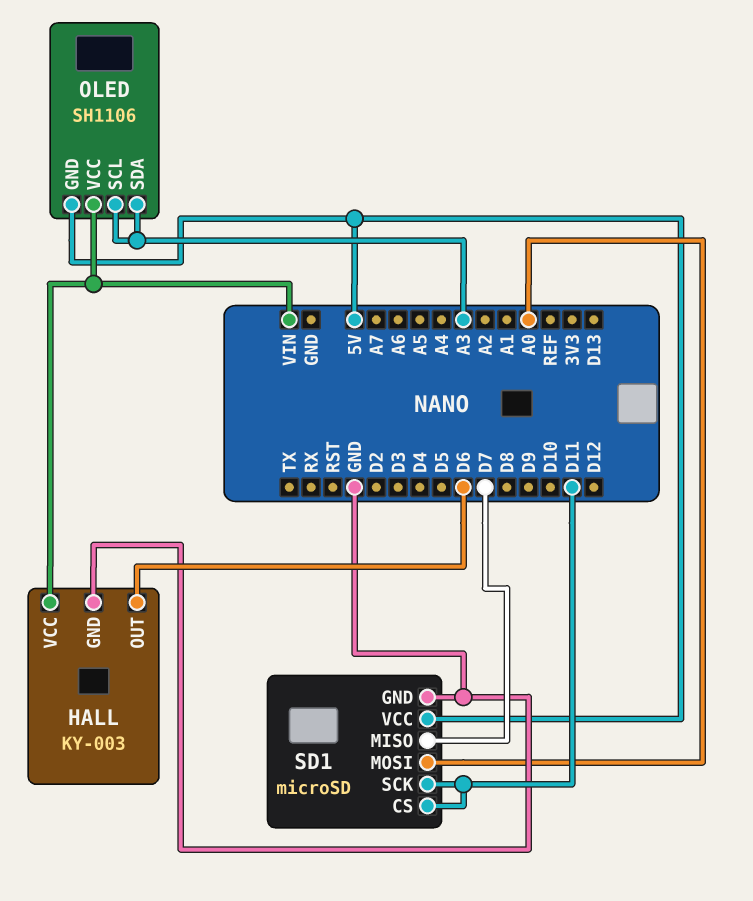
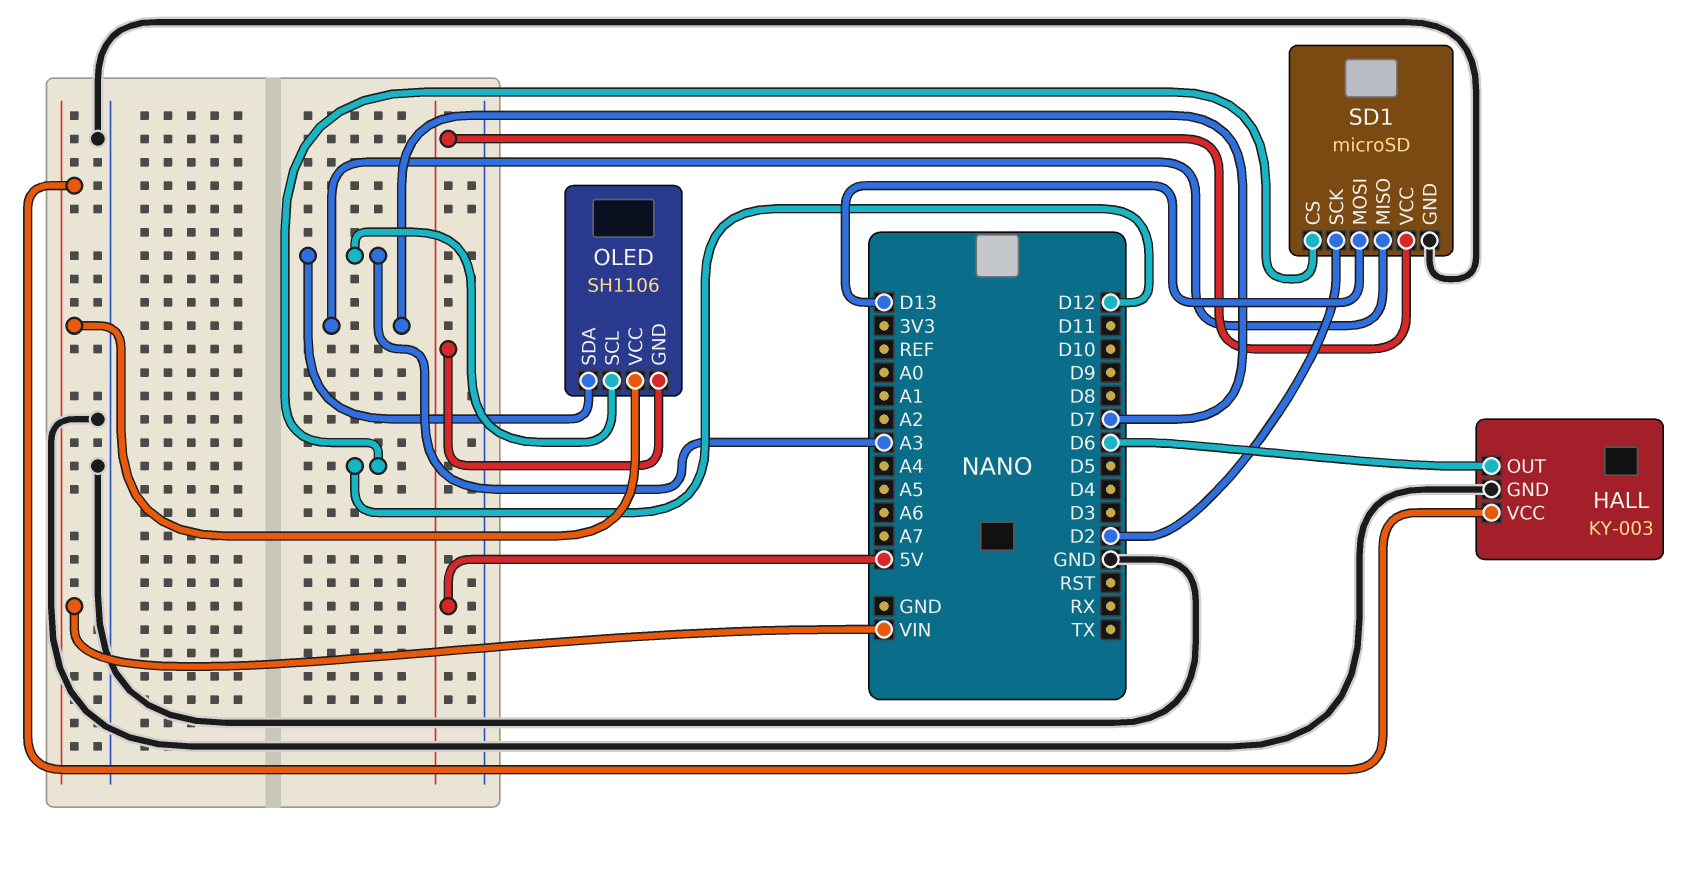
SD1 pin CS: D11 -> D12
SD1 pin MOSI: A0 -> D13
SD1 pin SCK: D11 -> D2

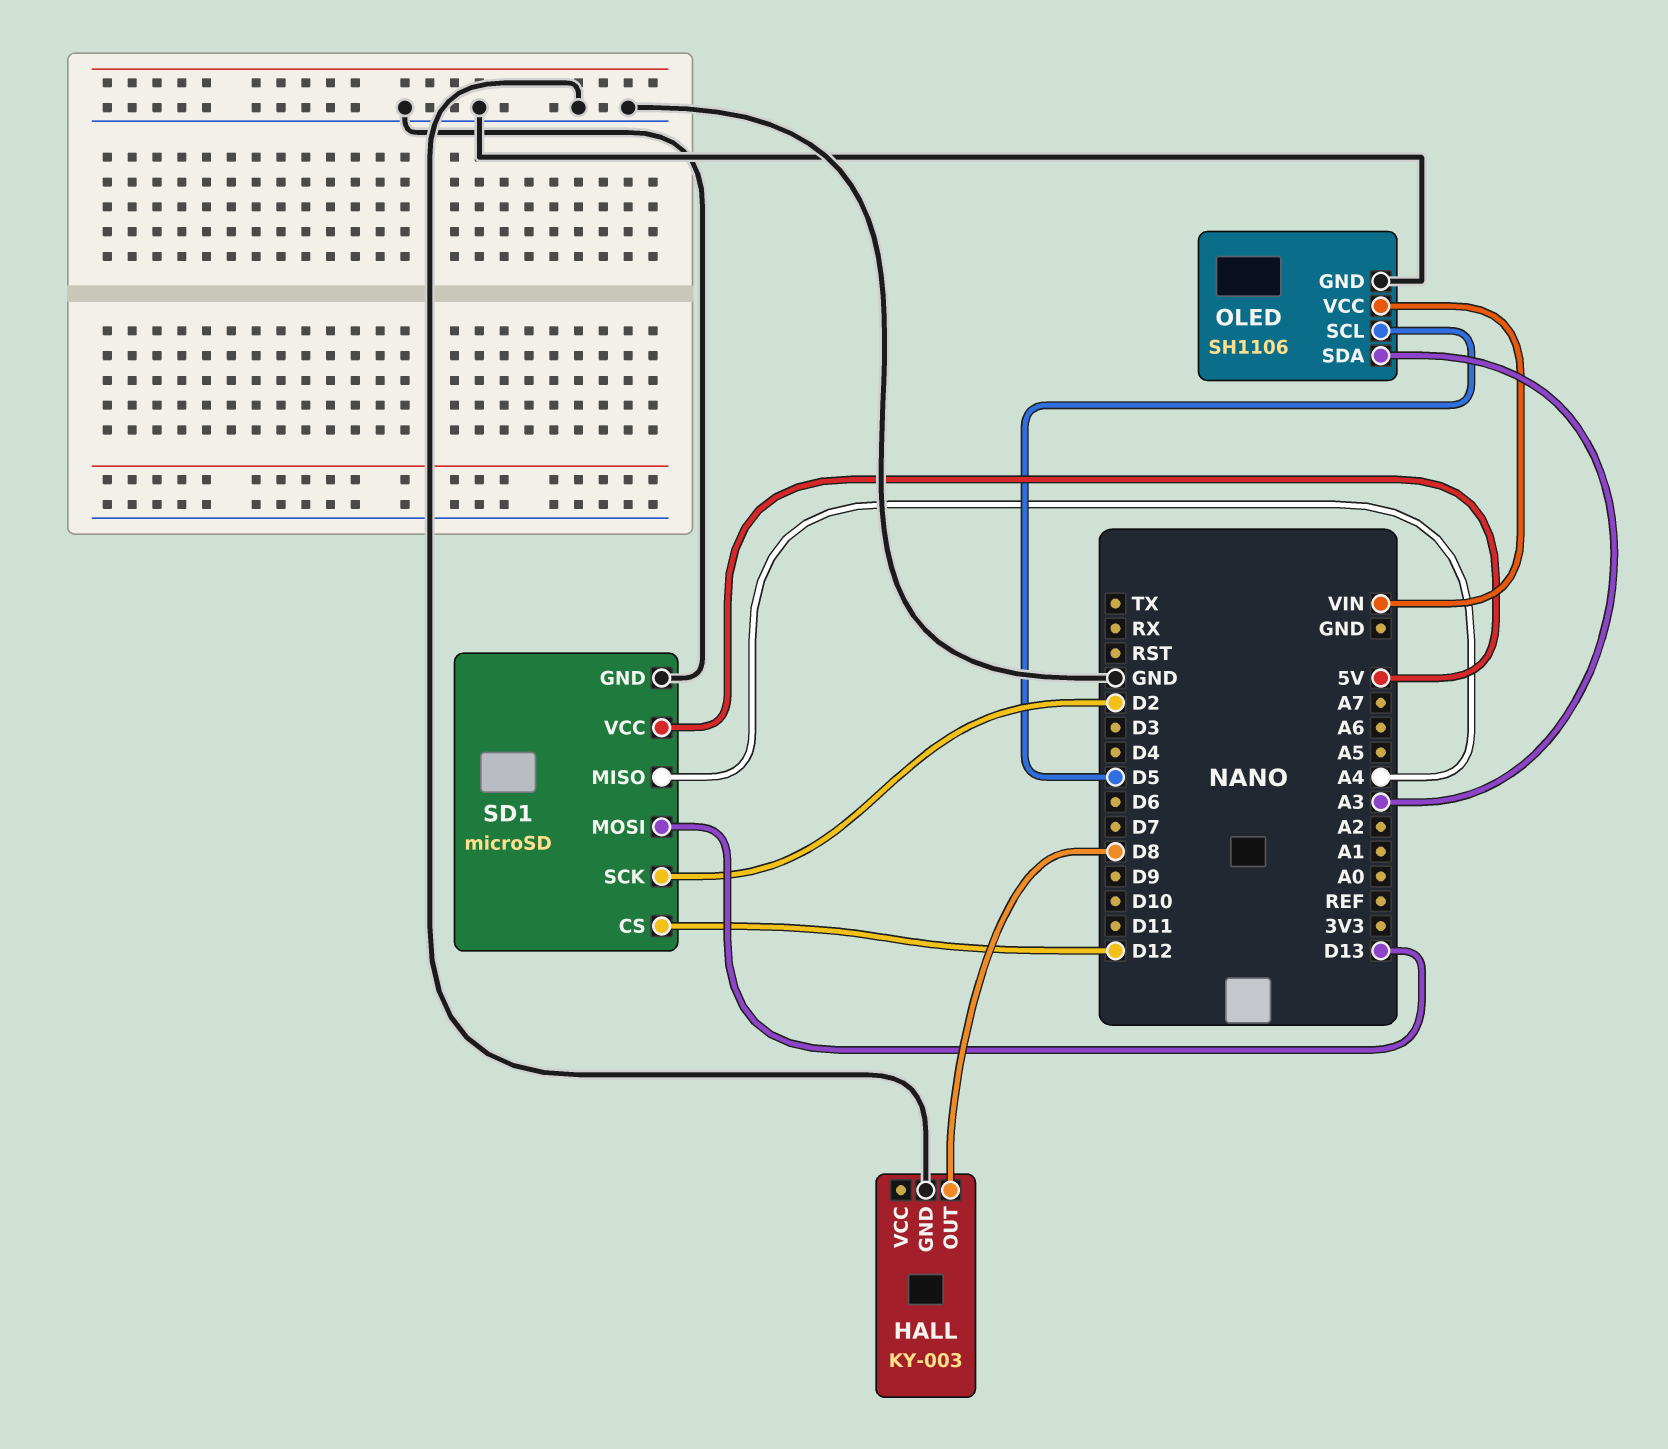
HALL pin OUT: D6 -> D8
HALL pin VCC: VIN -> none
OLED pin GND: 5V -> GND
OLED pin SCL: A3 -> D5
SD1 pin MISO: D7 -> A4

